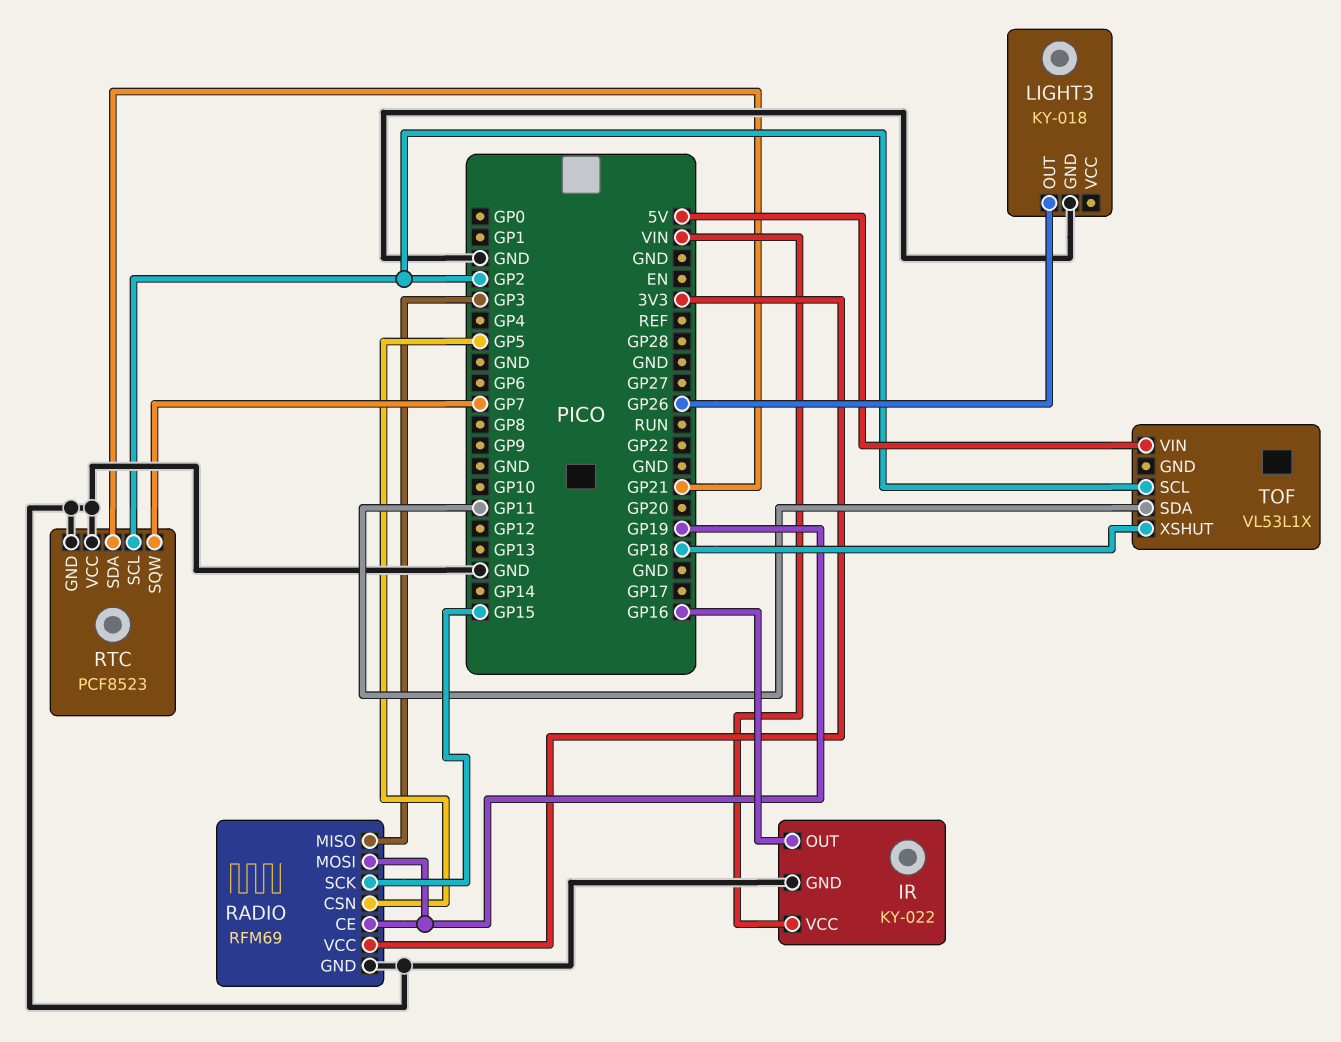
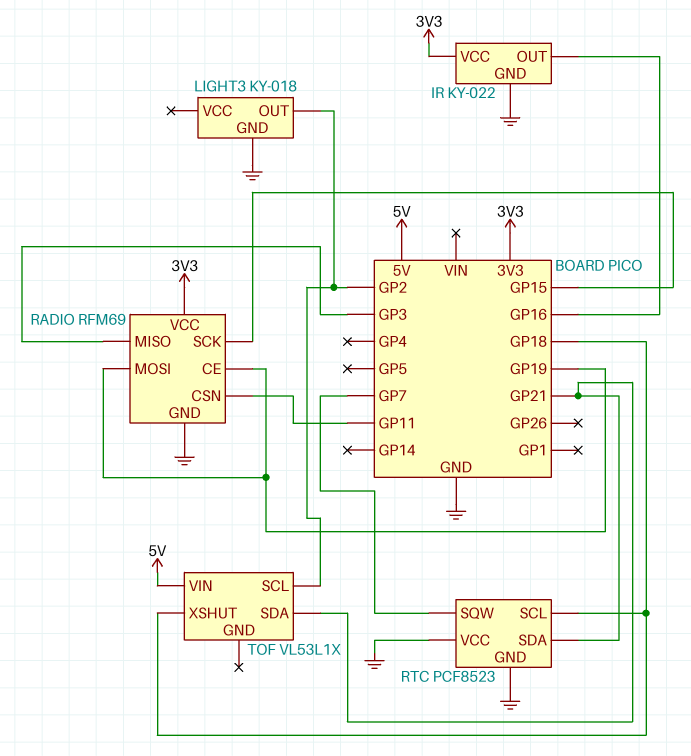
IR pin VCC: VIN -> 3V3
LIGHT3 pin OUT: GP26 -> GP2
RADIO pin CSN: GP5 -> GP11
RTC pin SCL: GP2 -> GP18
TOF pin SDA: GP11 -> GP21

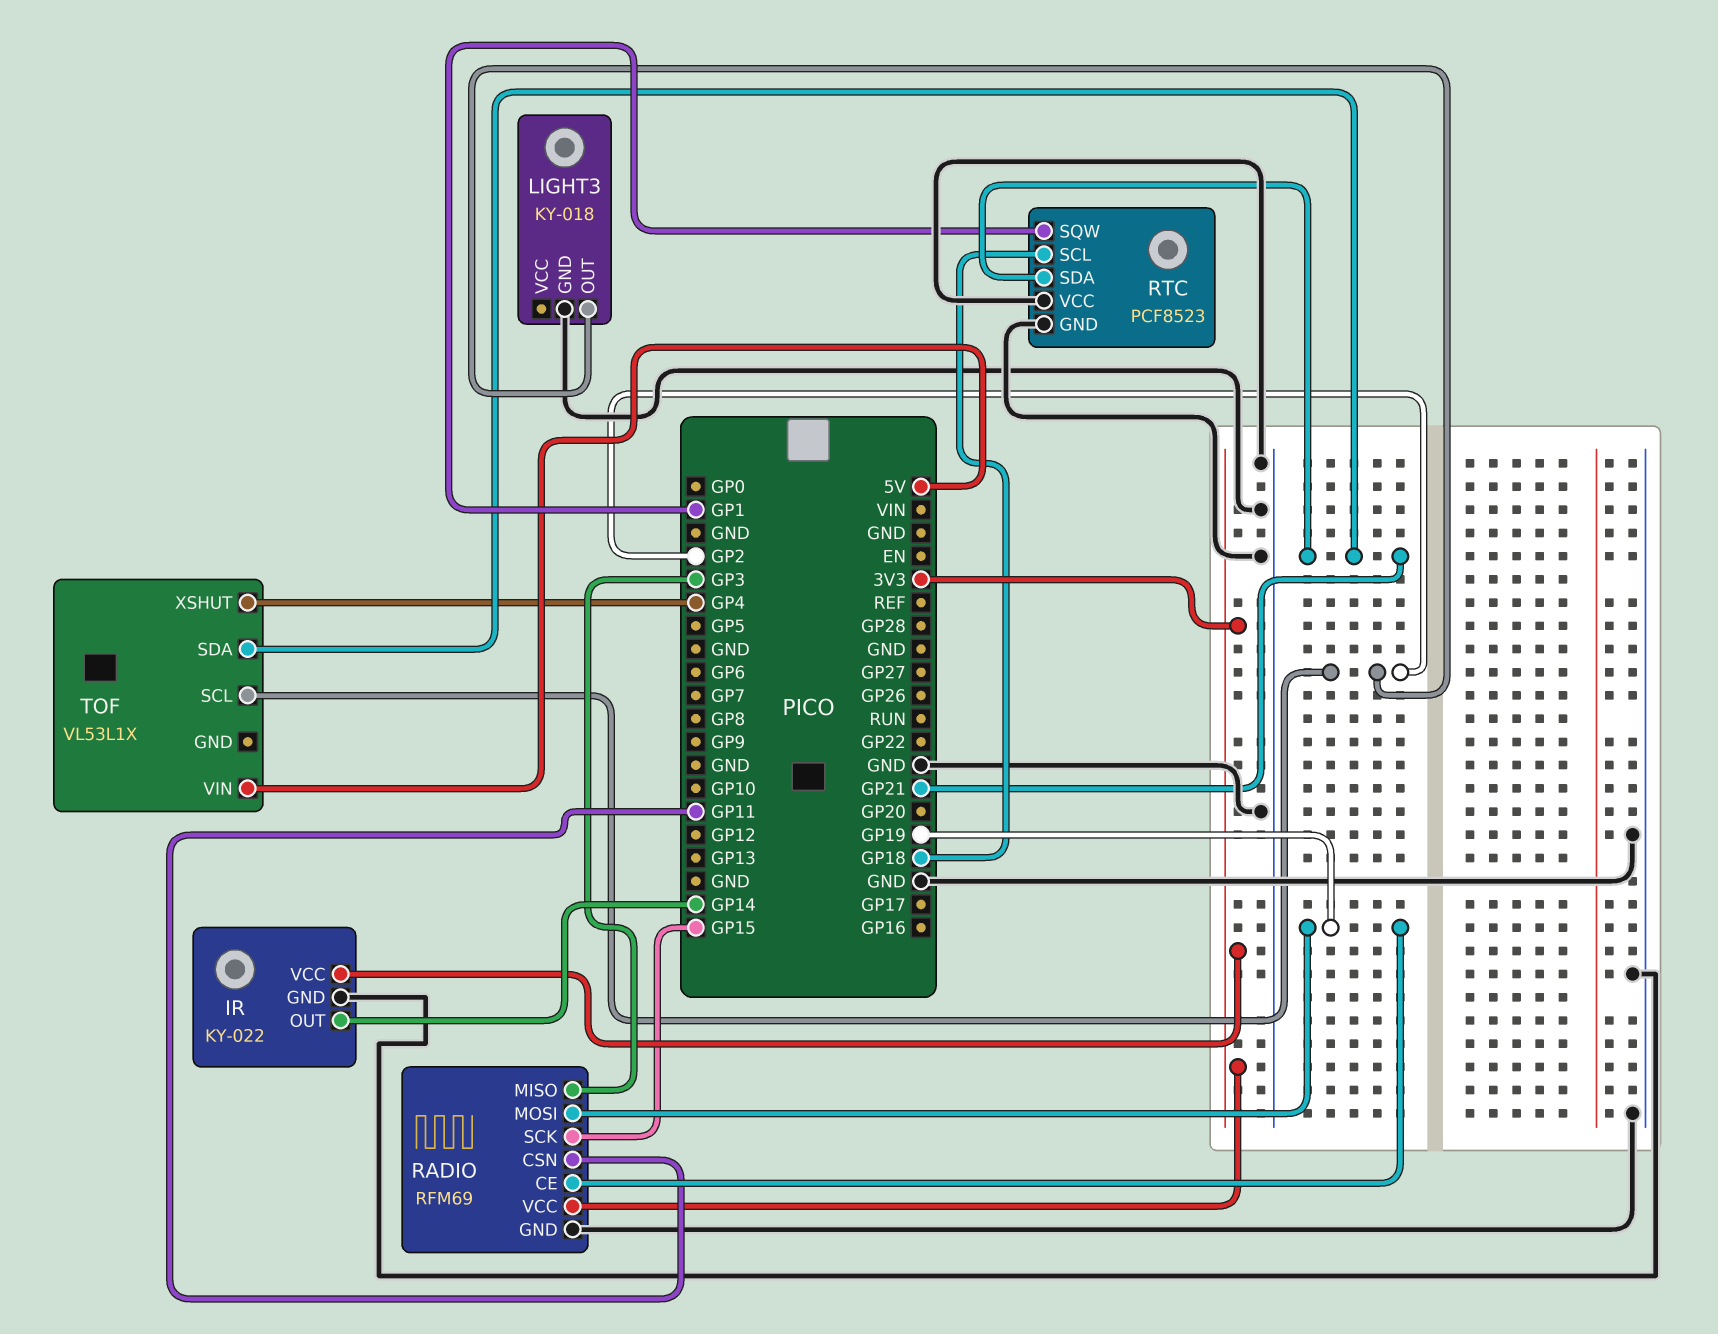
IR pin OUT: GP16 -> GP14
RTC pin SQW: GP7 -> GP1
TOF pin XSHUT: GP18 -> GP4

